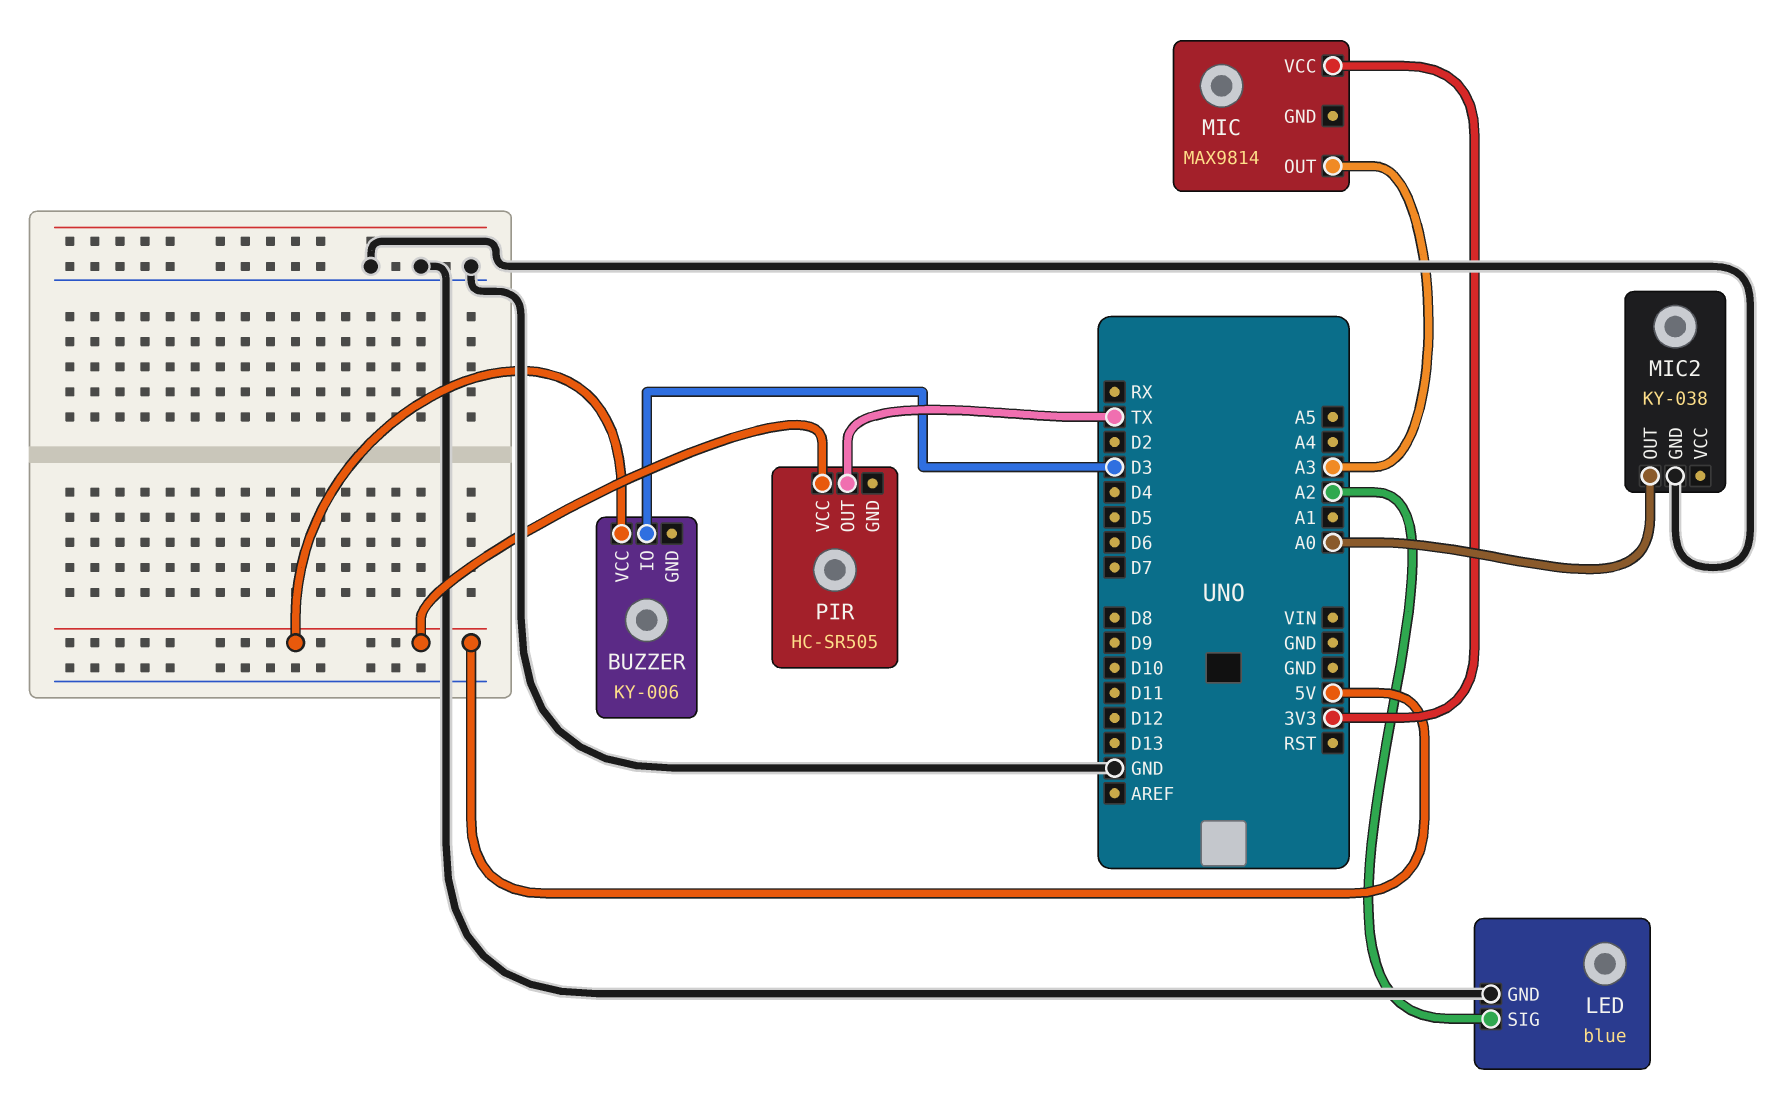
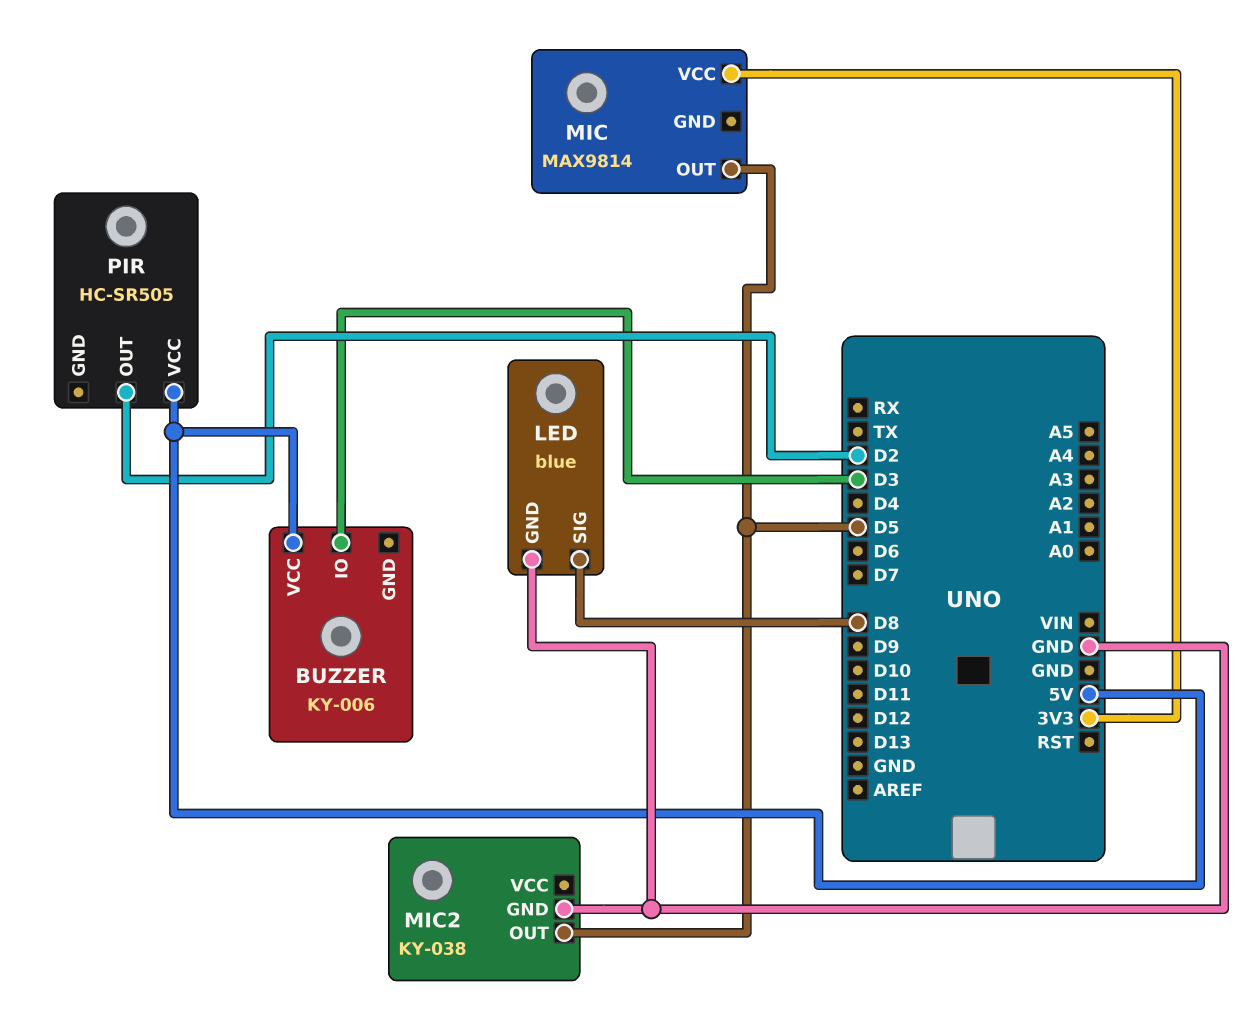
LED pin SIG: A2 -> D8
MIC pin OUT: A3 -> D5
MIC2 pin OUT: A0 -> D5
PIR pin OUT: TX -> D2

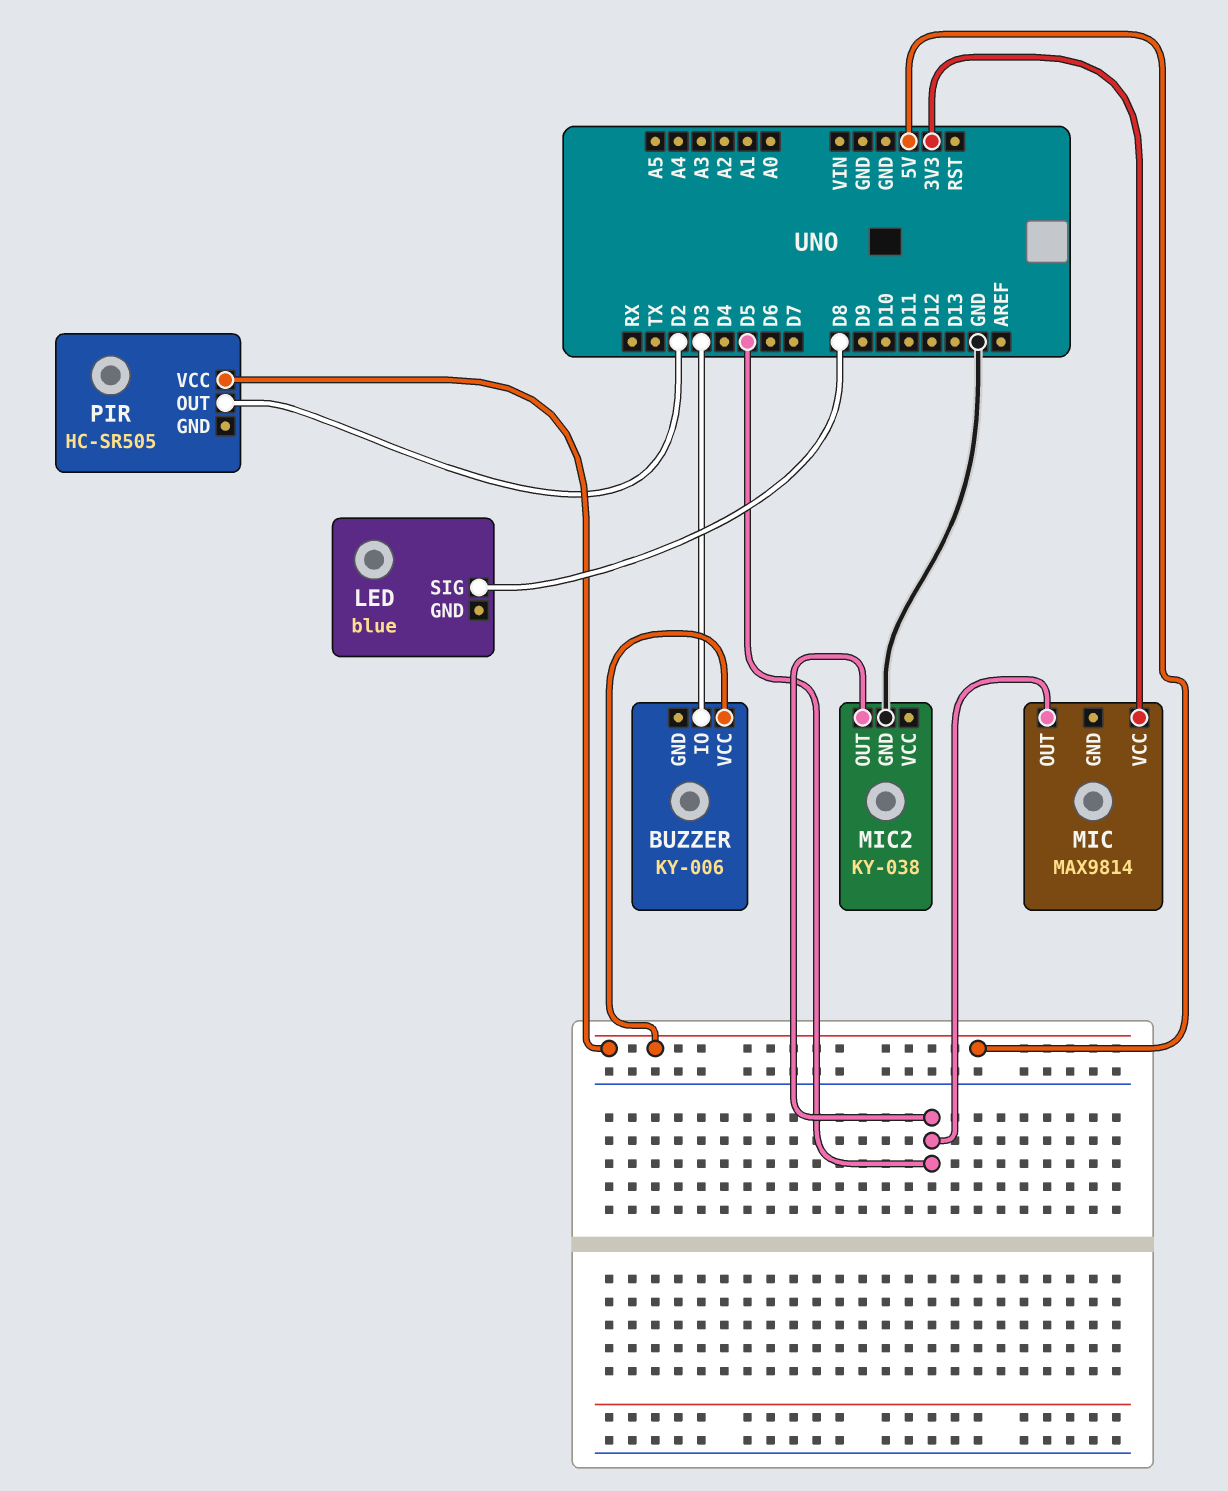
LED pin GND: GND -> none

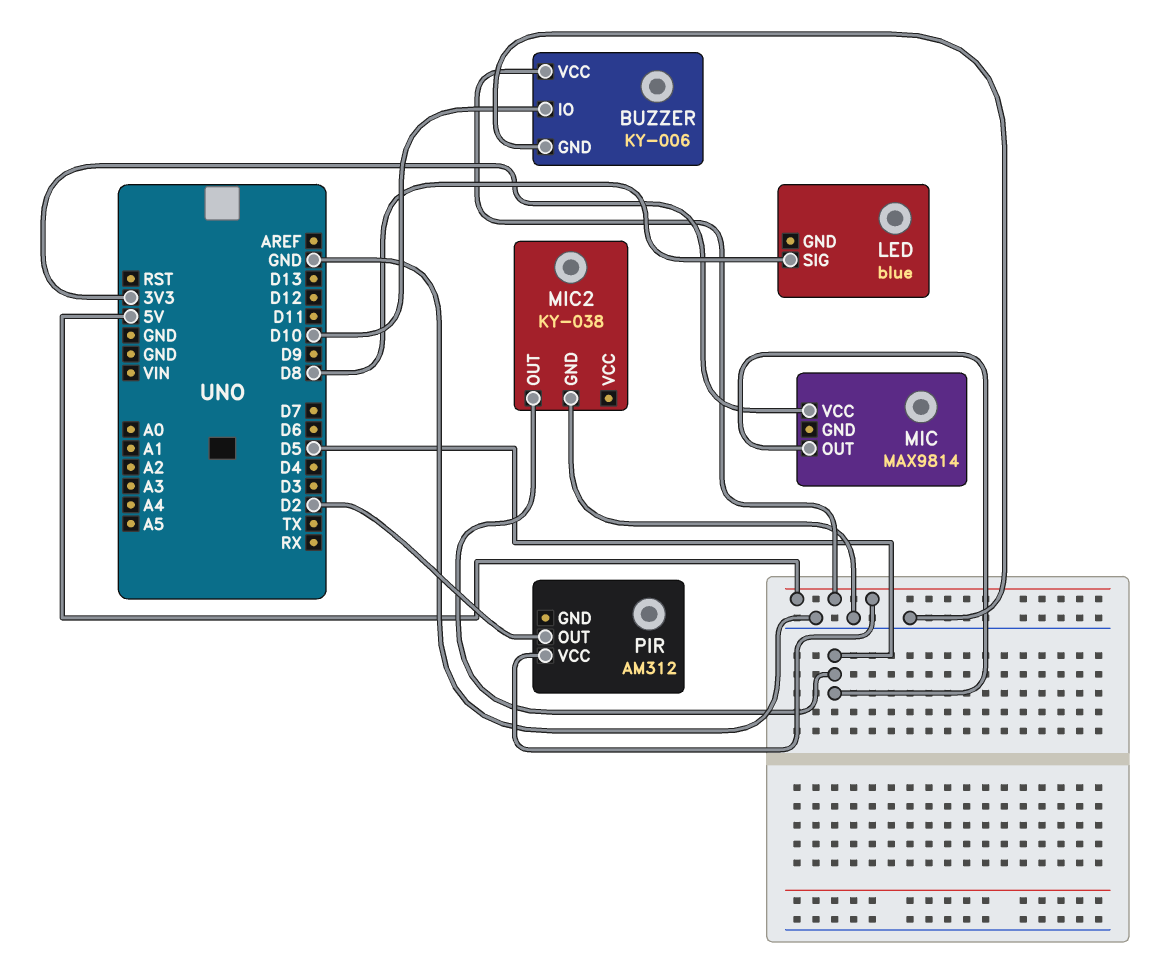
BUZZER pin GND: none -> GND
BUZZER pin IO: D3 -> D10
PIR: HC-SR505 -> AM312

